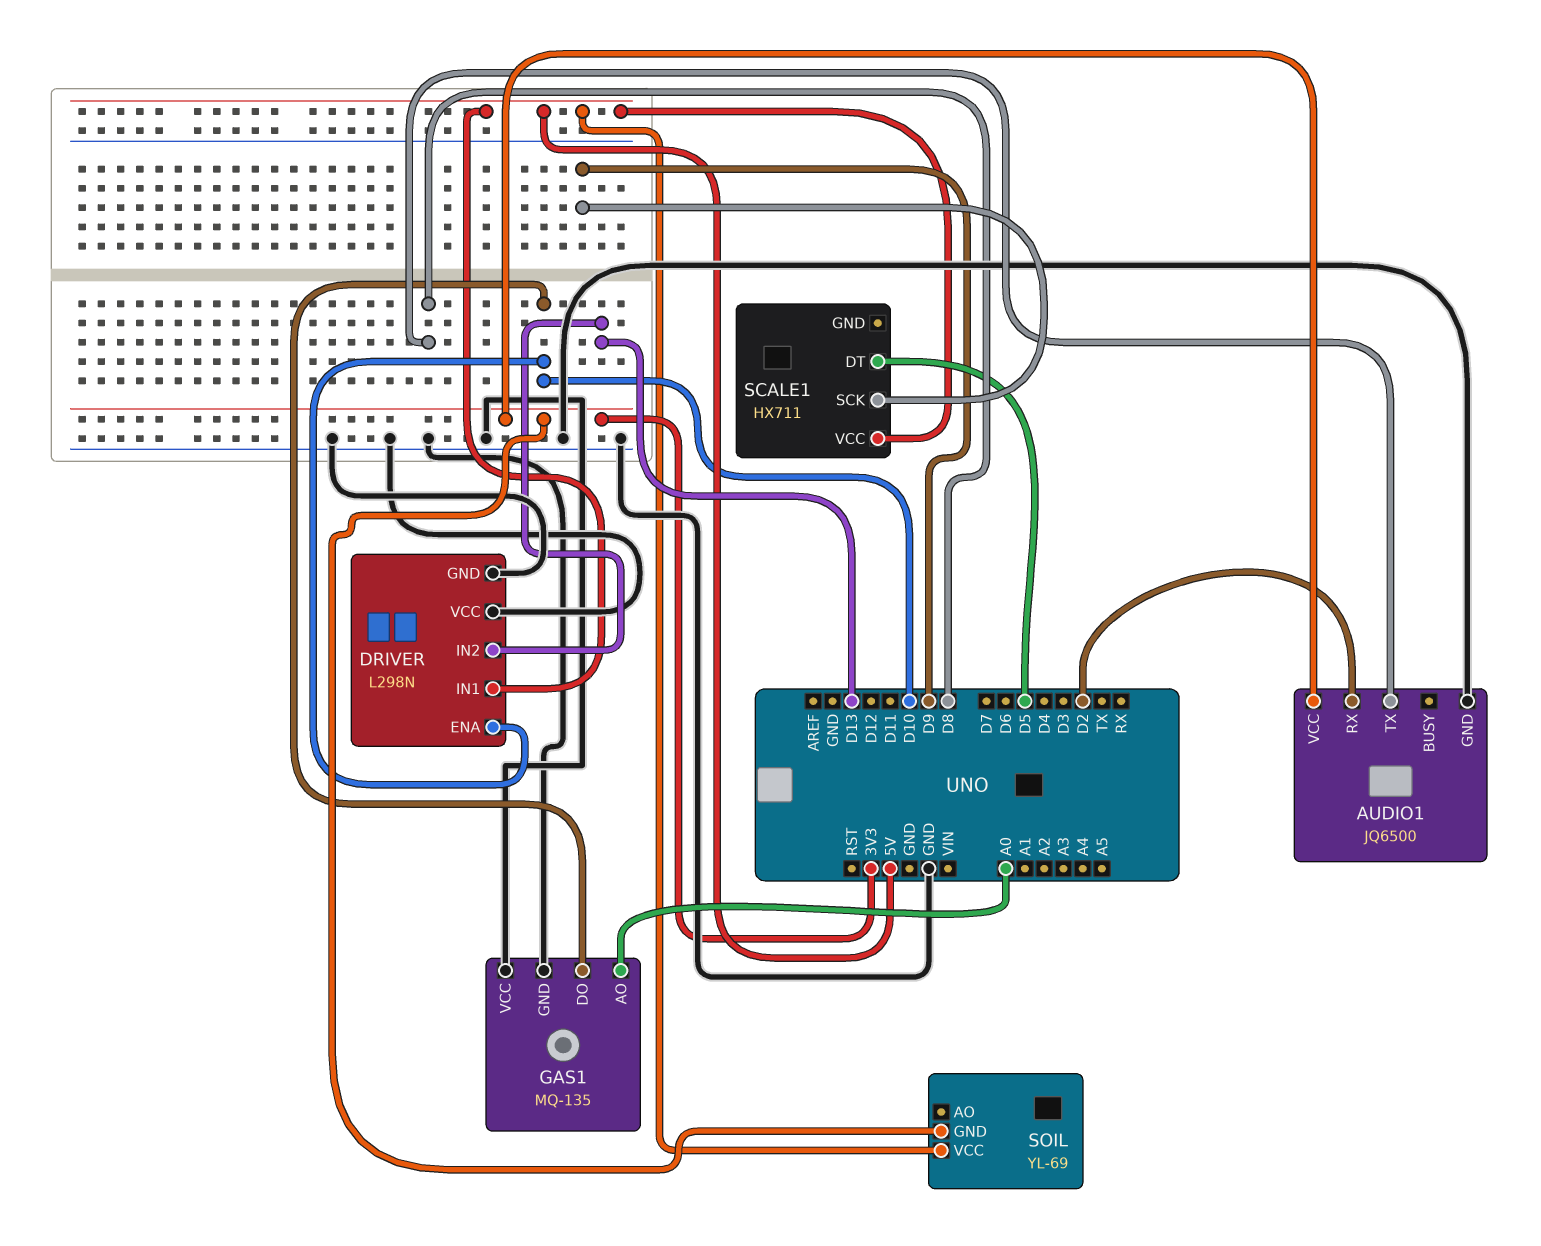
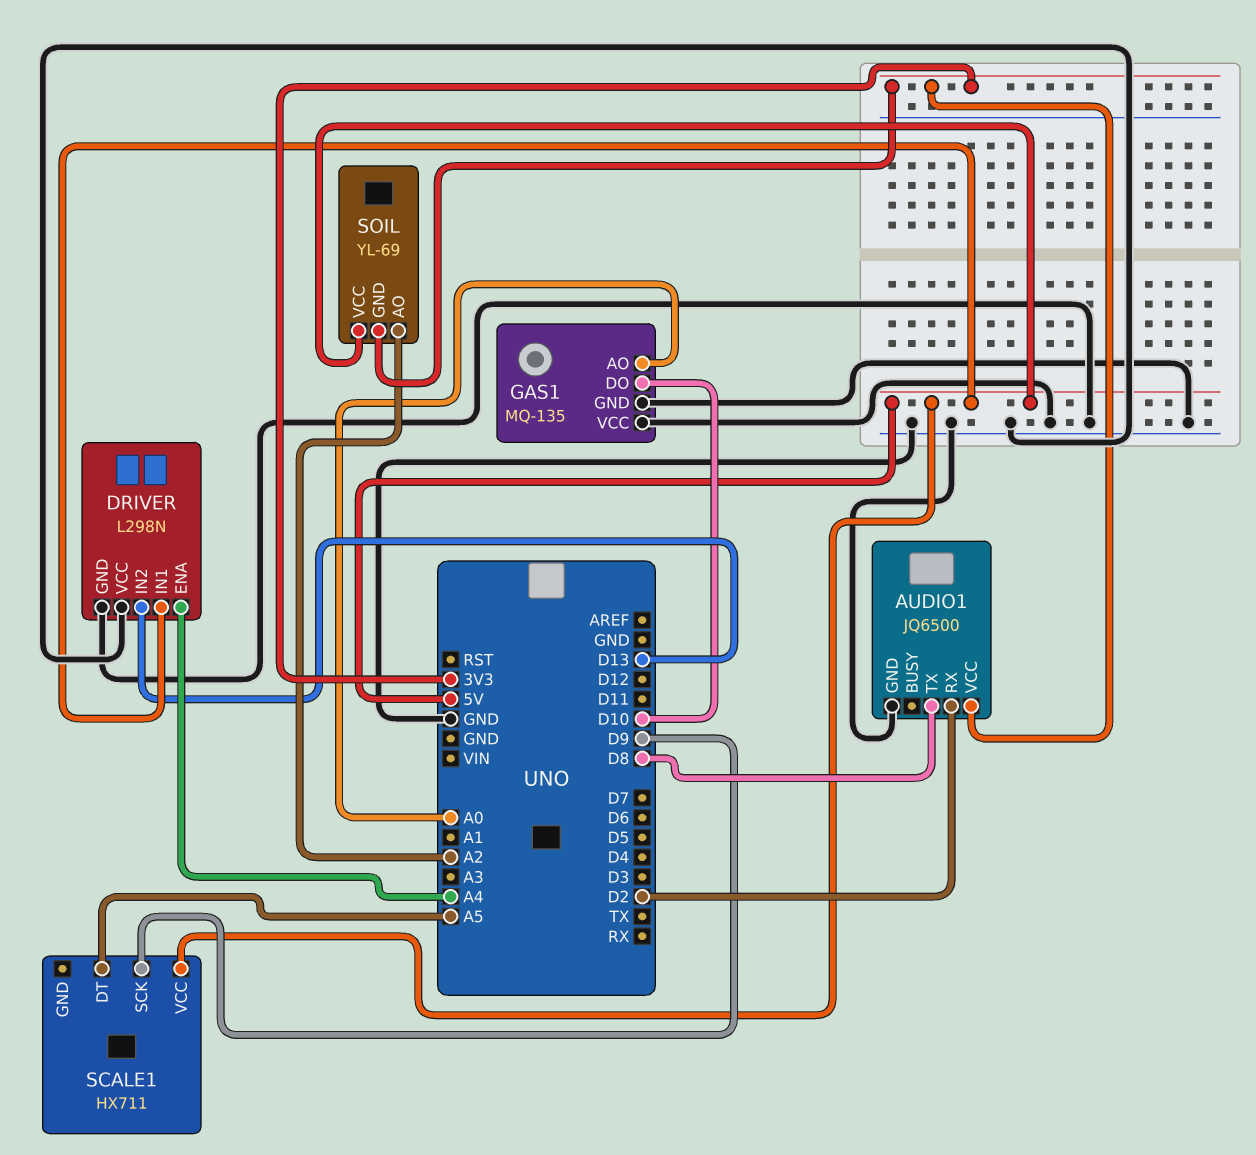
DRIVER pin ENA: D10 -> A4
SCALE1 pin DT: D5 -> A5
SOIL pin AO: none -> A2

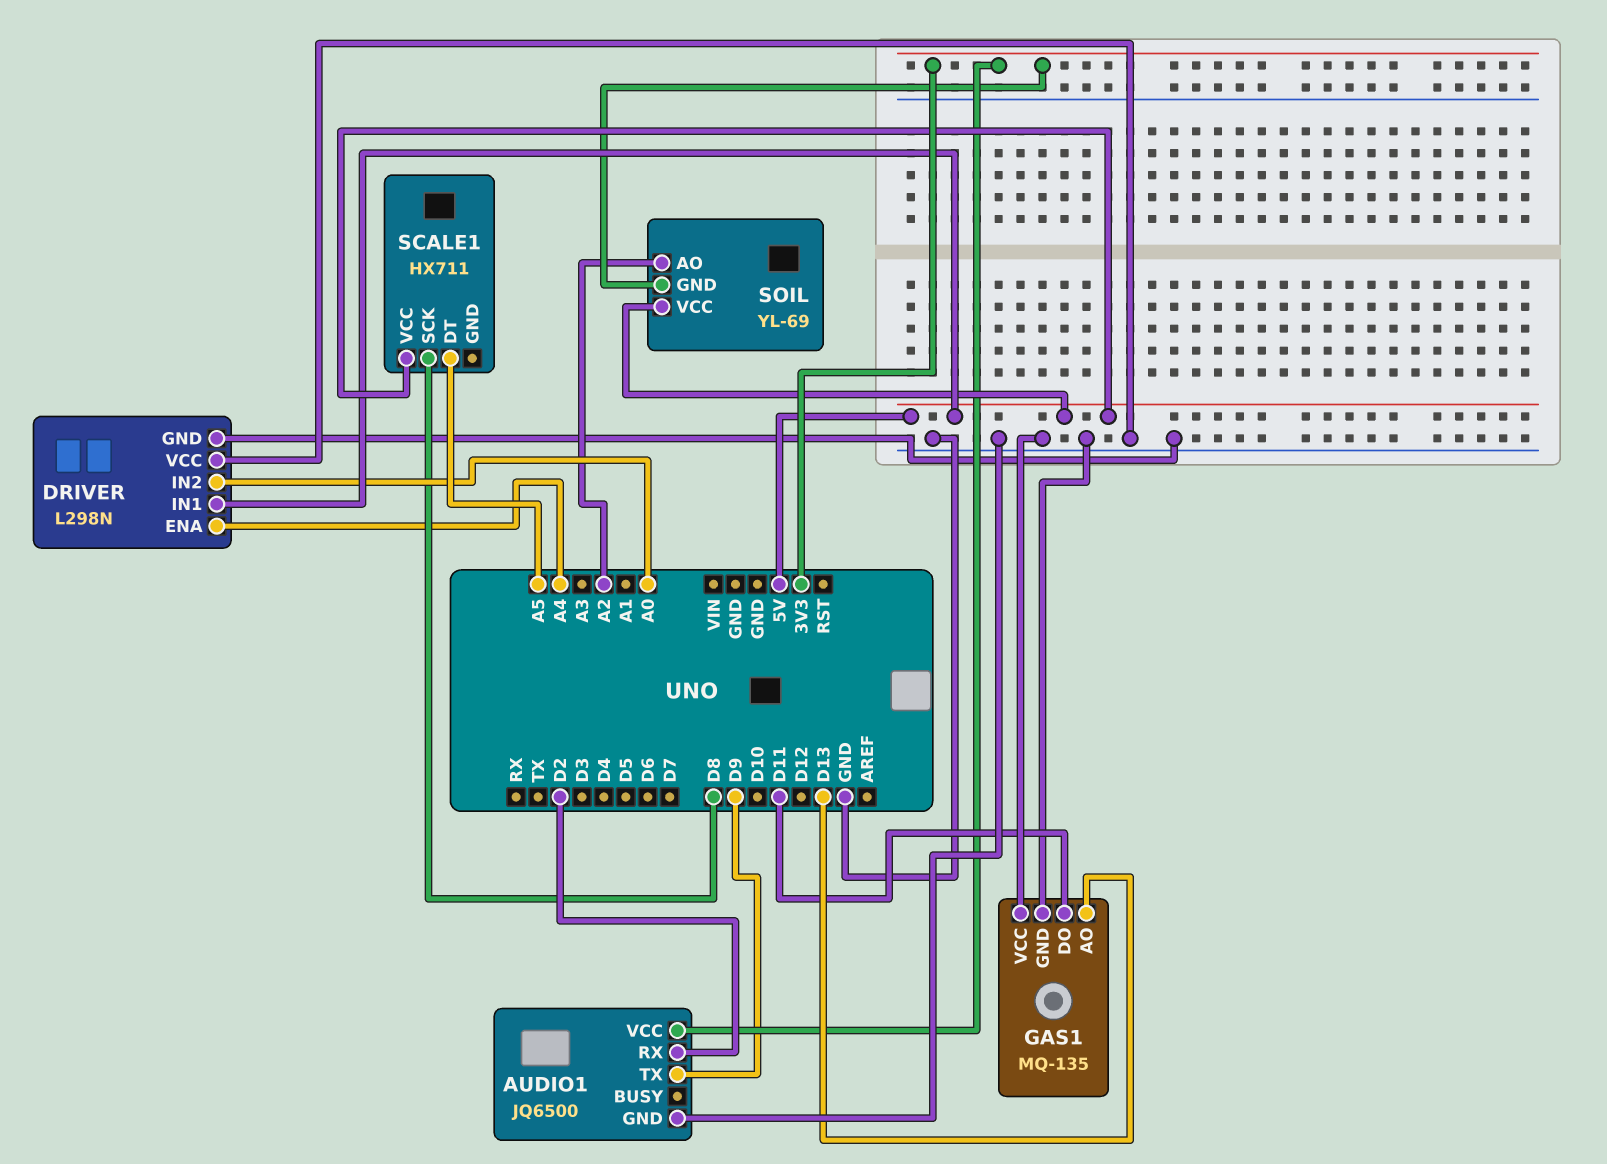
AUDIO1 pin TX: D8 -> D9
DRIVER pin IN2: D13 -> A0
GAS1 pin AO: A0 -> D13
GAS1 pin DO: D10 -> D11
SCALE1 pin SCK: D9 -> D8

